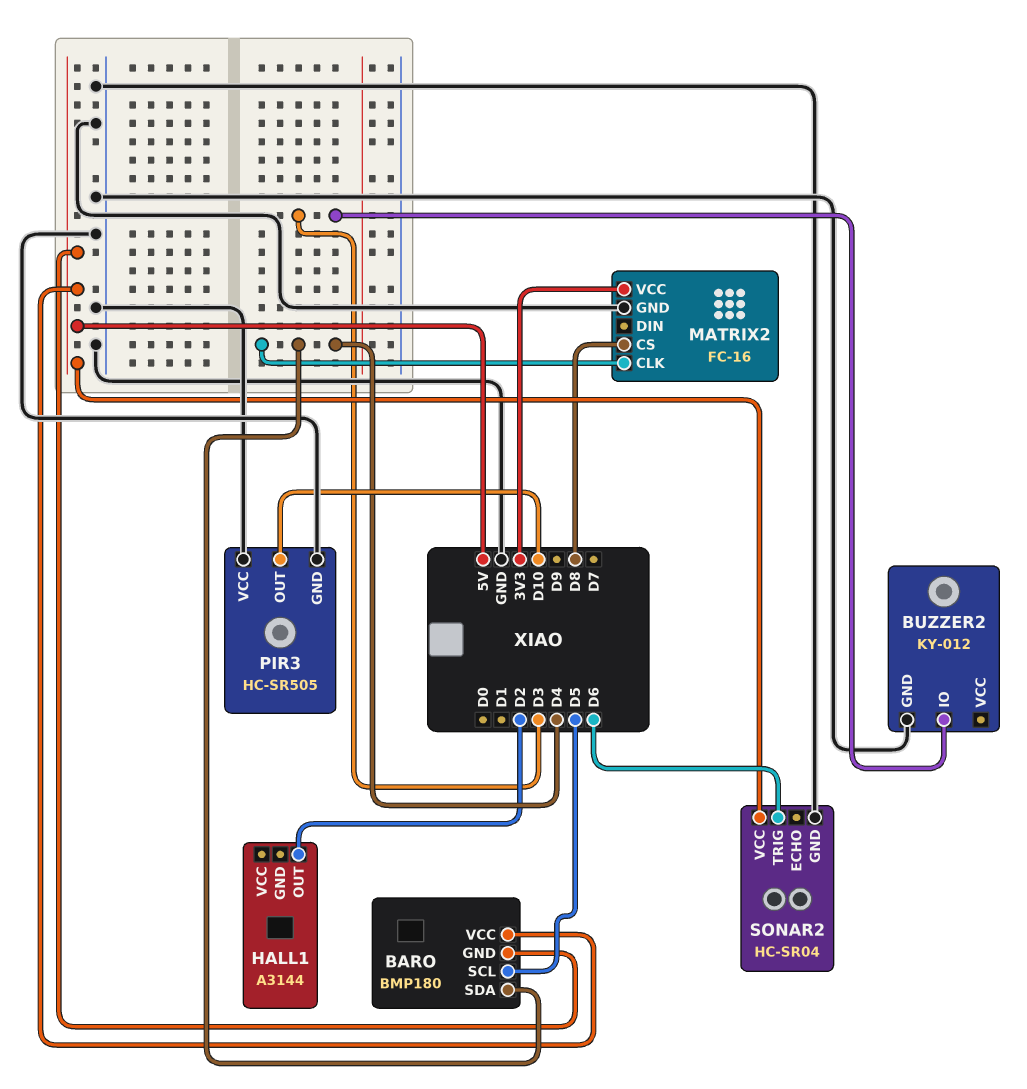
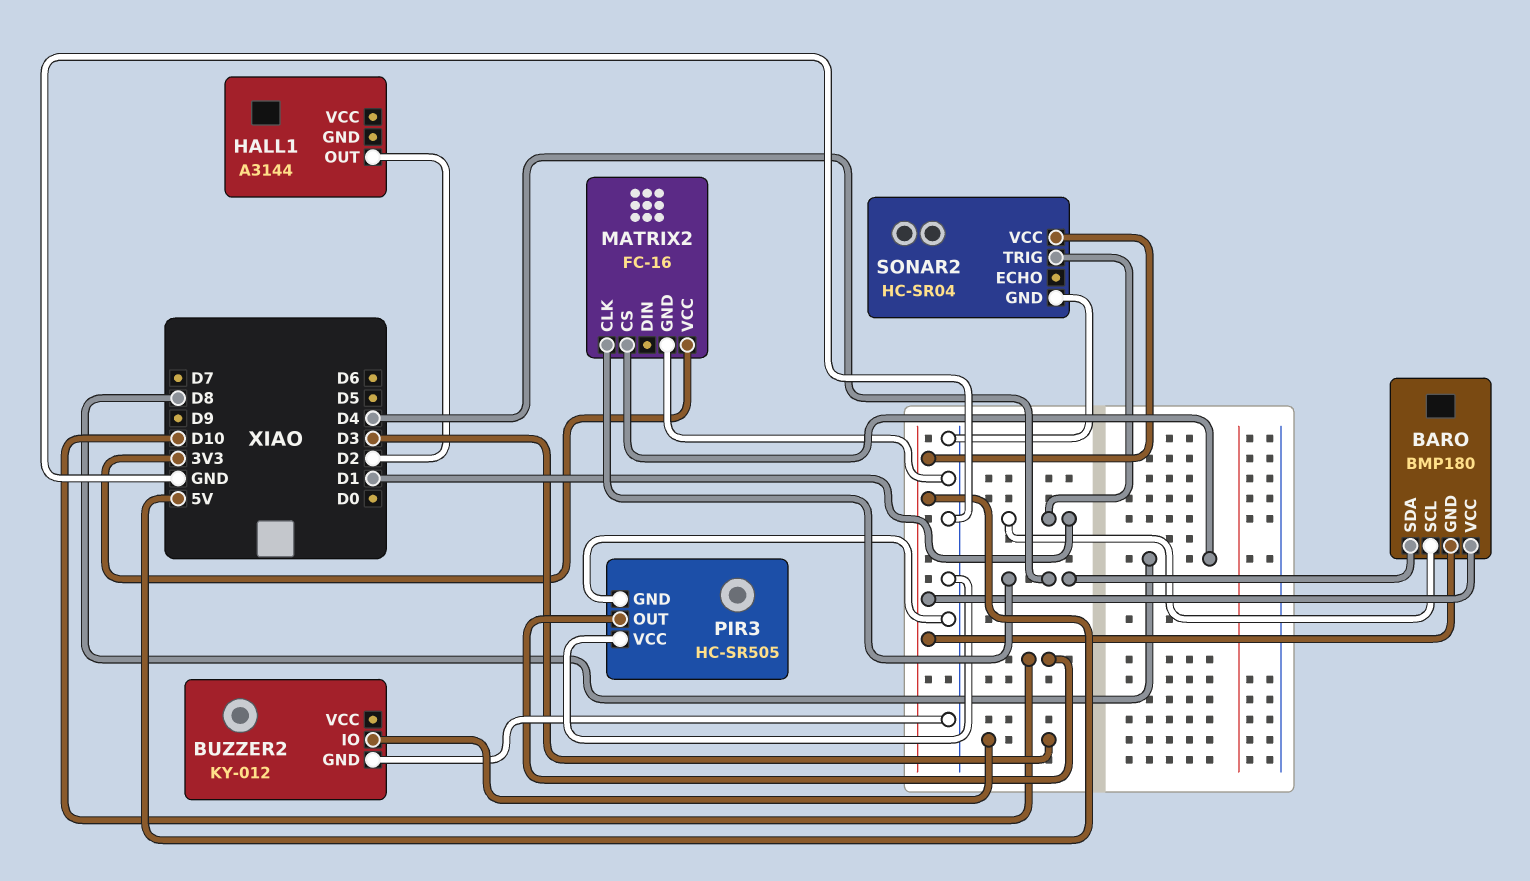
BARO pin SCL: D5 -> D1
SONAR2 pin TRIG: D6 -> D1

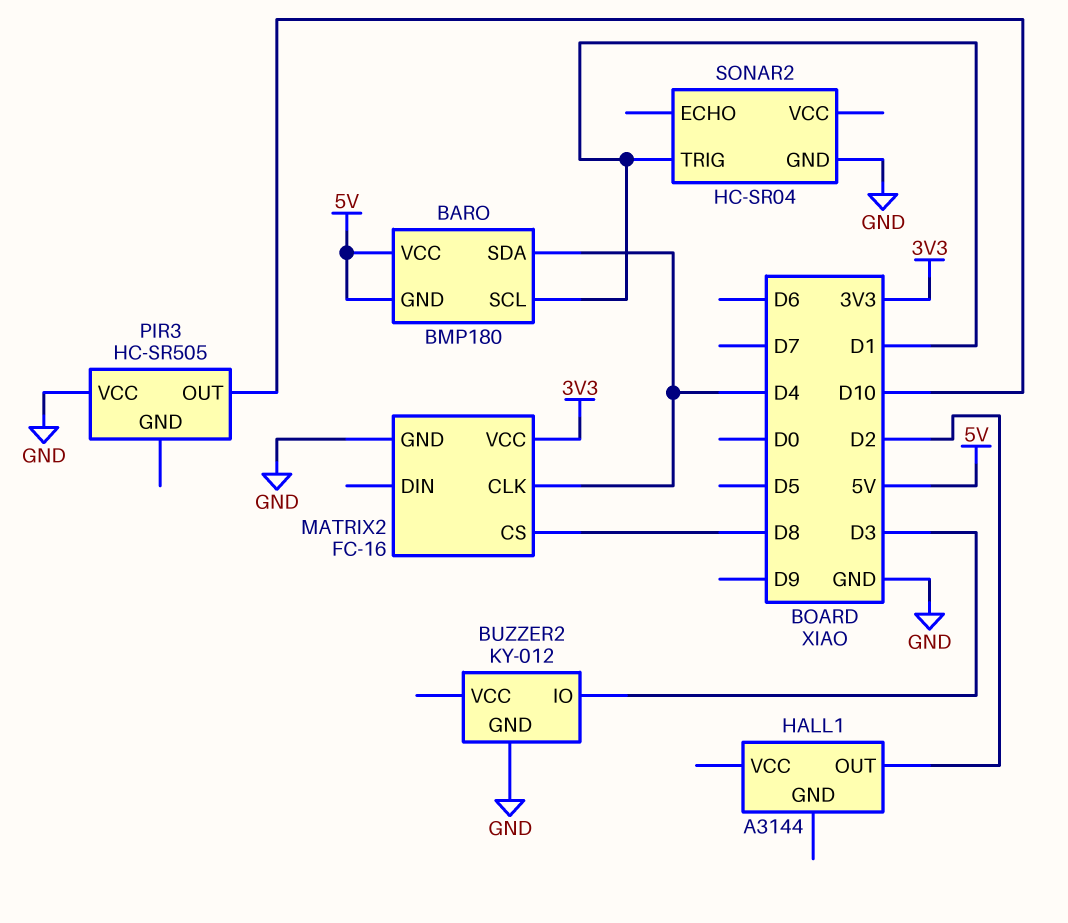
PIR3 pin GND: GND -> none
SONAR2 pin VCC: 5V -> none

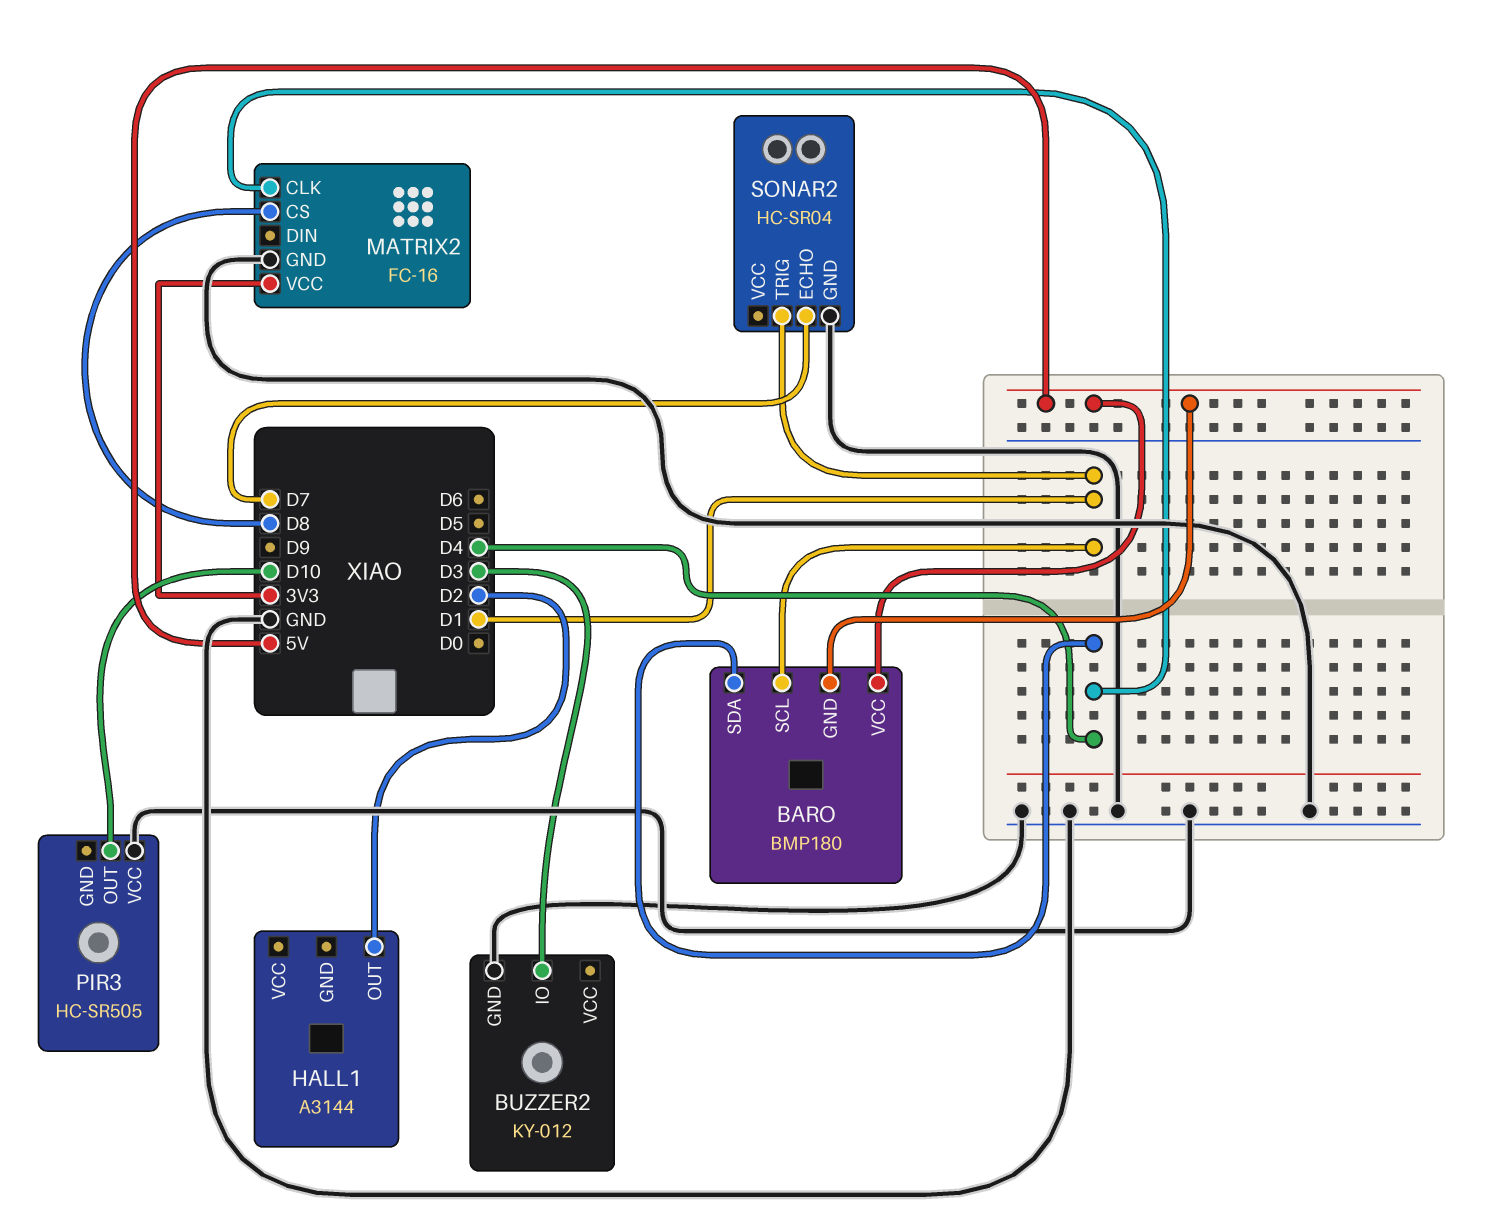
SONAR2 pin ECHO: none -> D7

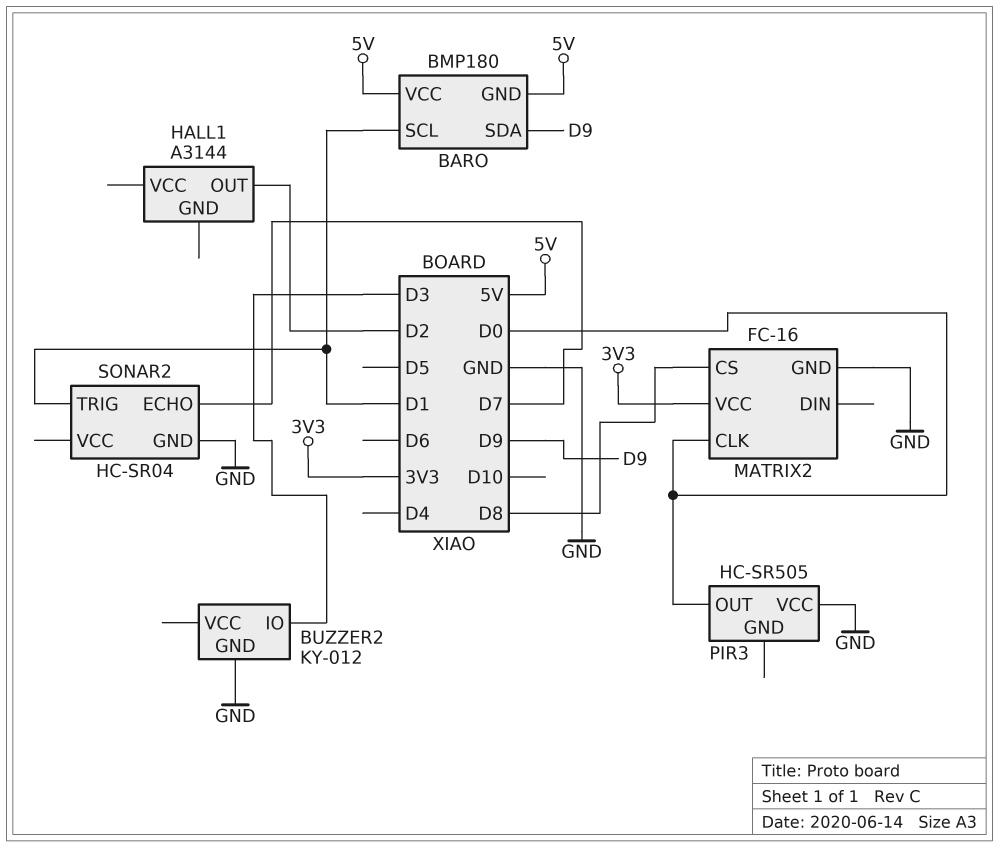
BARO pin SDA: D4 -> D9
MATRIX2 pin CLK: D4 -> D0
PIR3 pin OUT: D10 -> D0

